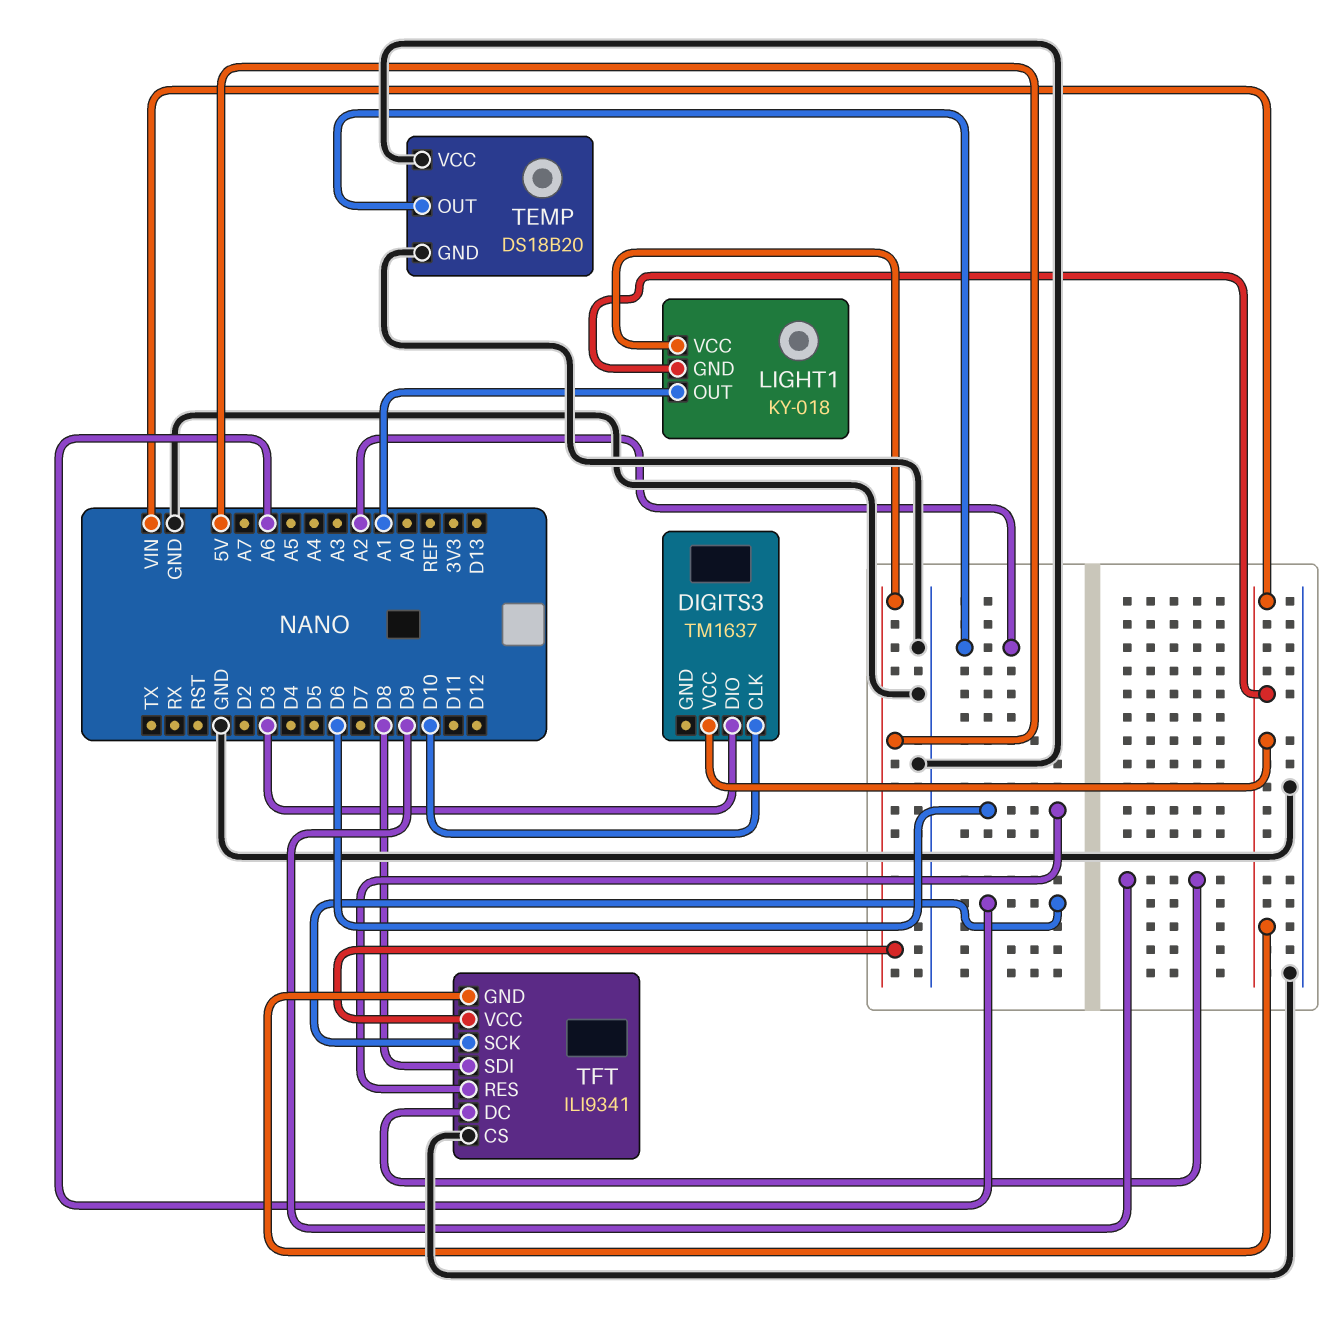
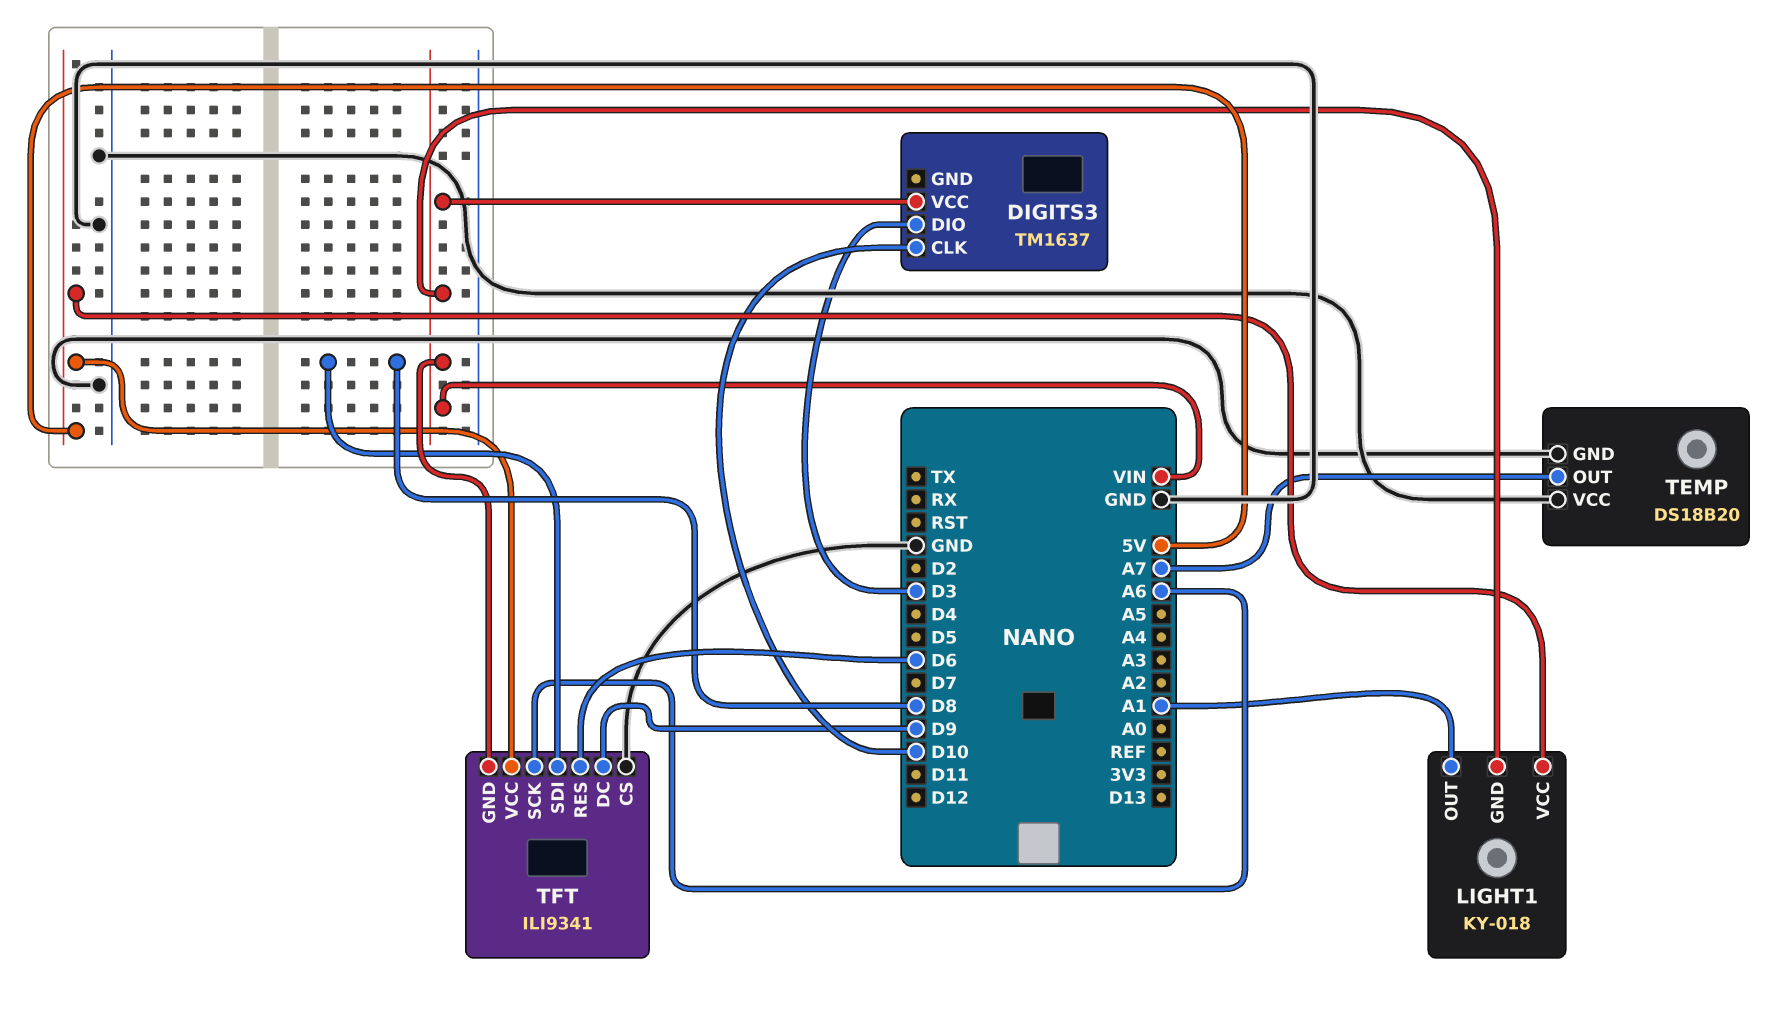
TEMP pin OUT: A2 -> A7

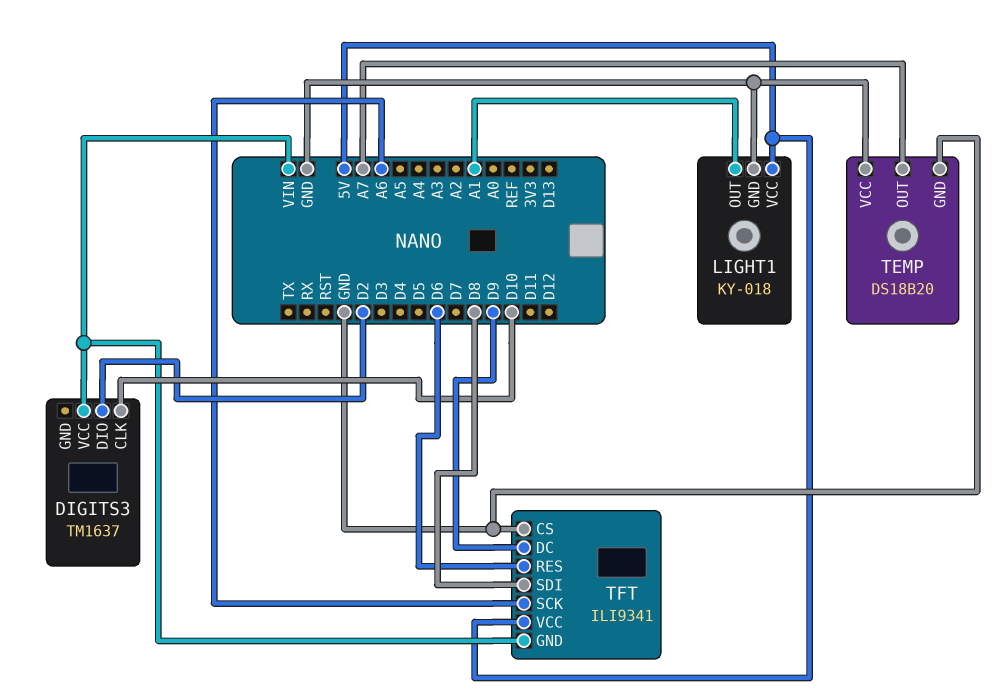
DIGITS3 pin DIO: D3 -> D2
LIGHT1 pin GND: VIN -> GND

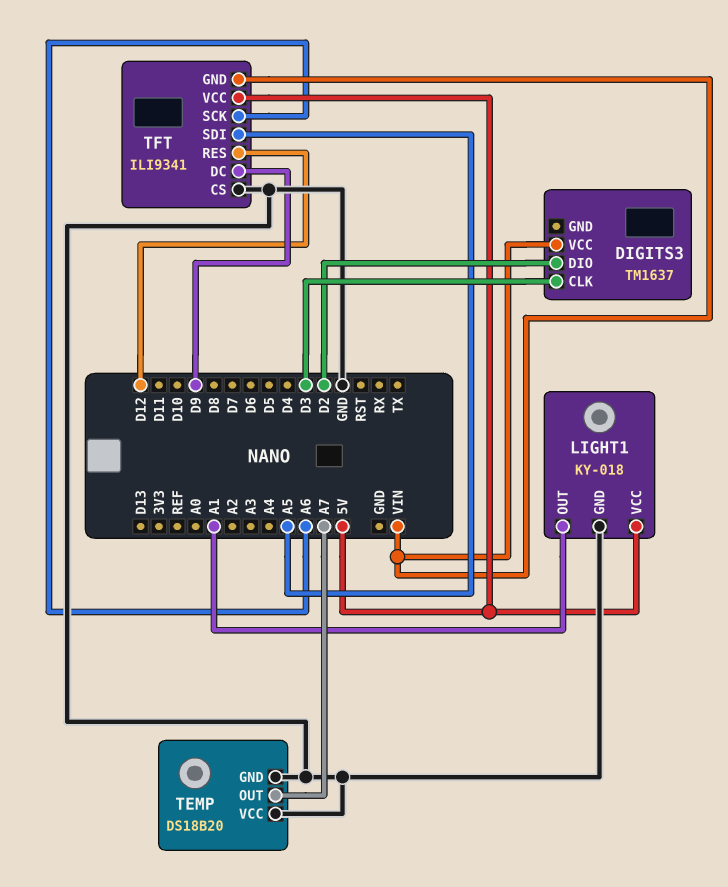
DIGITS3 pin CLK: D10 -> D3
TFT pin RES: D6 -> D12
TFT pin SDI: D8 -> A5

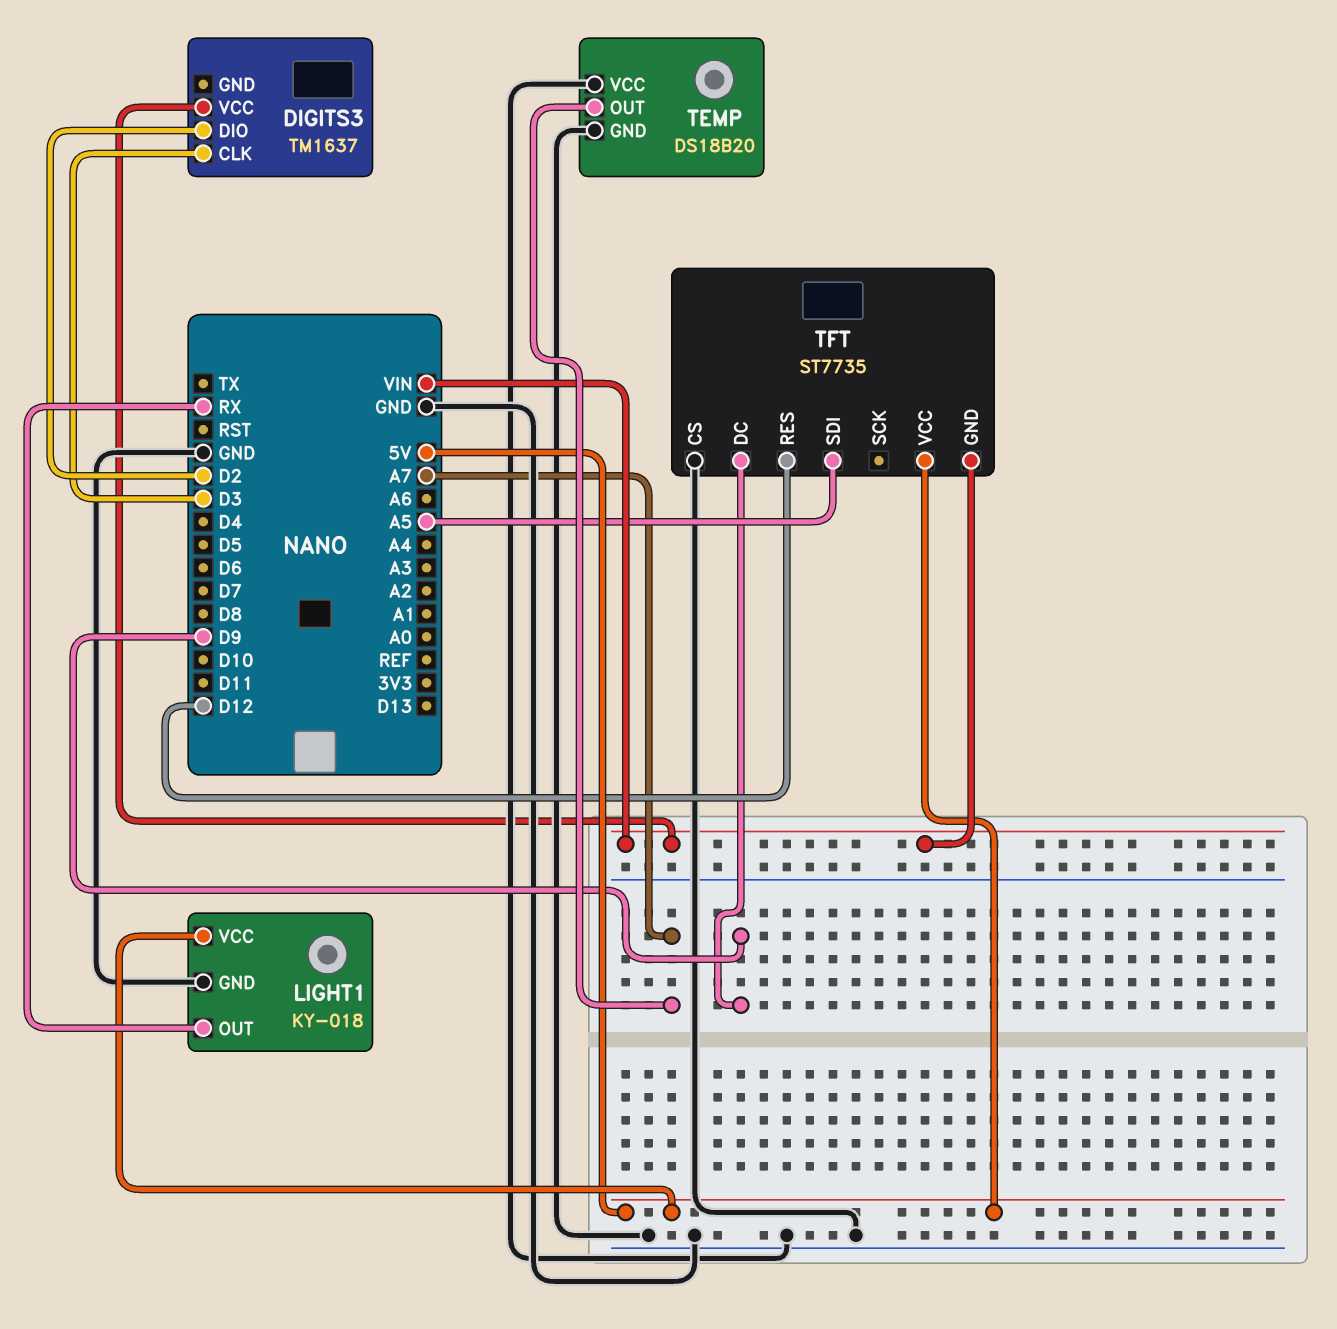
LIGHT1 pin OUT: A1 -> RX
TFT: ILI9341 -> ST7735
TFT pin SCK: A6 -> none

